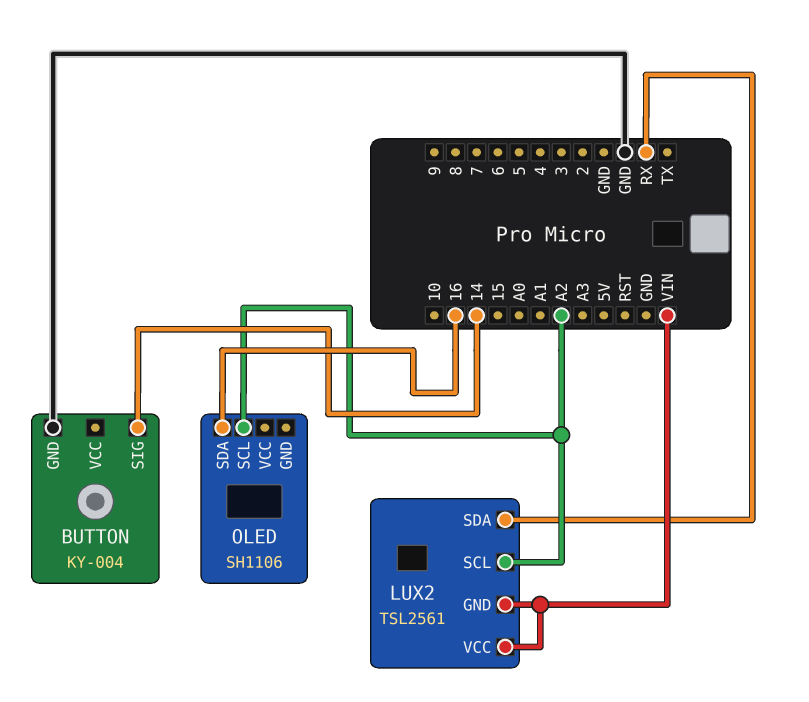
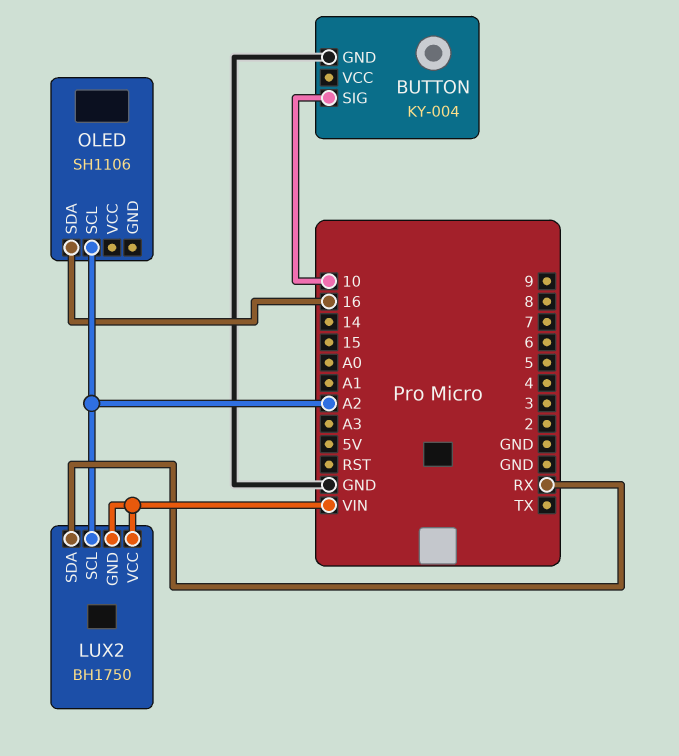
BUTTON pin SIG: 14 -> 10
LUX2: TSL2561 -> BH1750

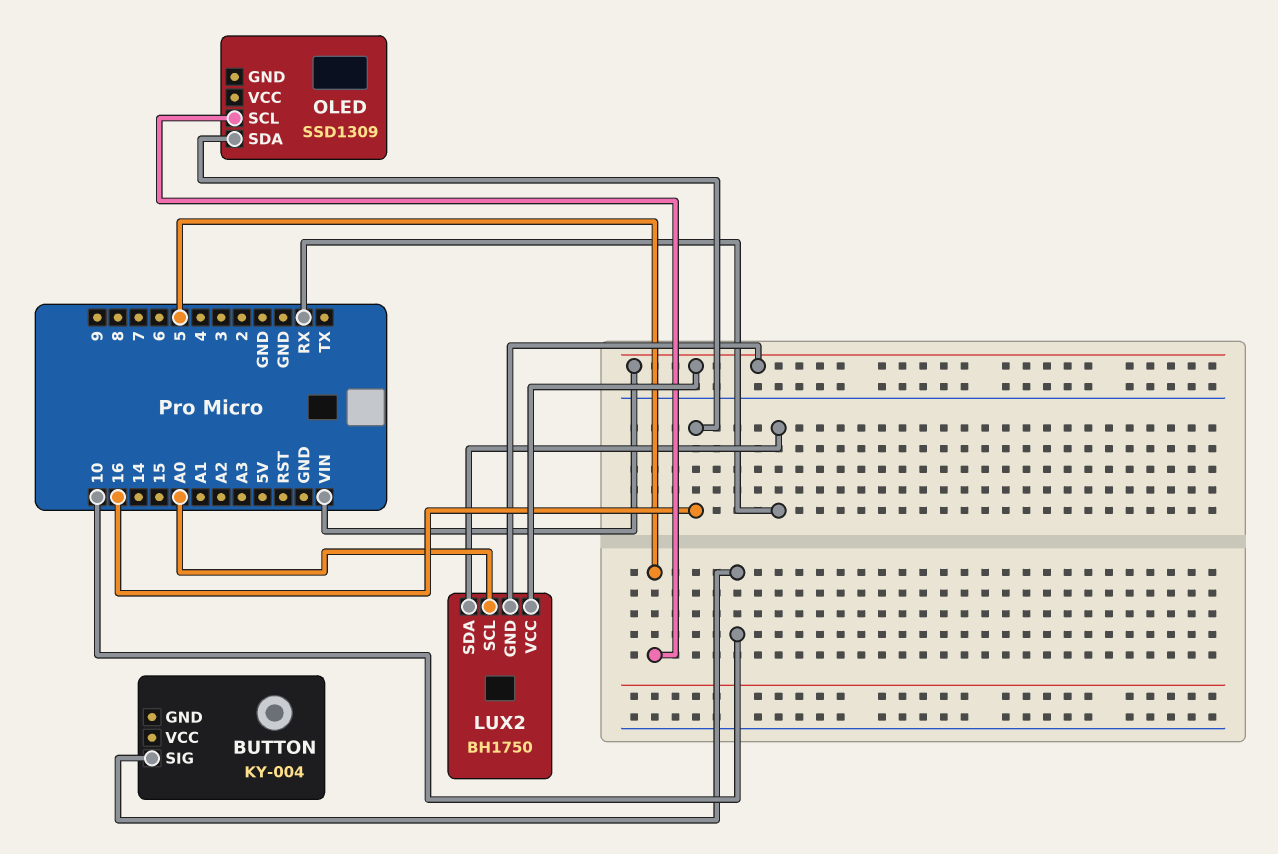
BUTTON pin GND: GND -> none
LUX2 pin SCL: A2 -> A0
OLED: SH1106 -> SSD1309
OLED pin SCL: A2 -> 5

